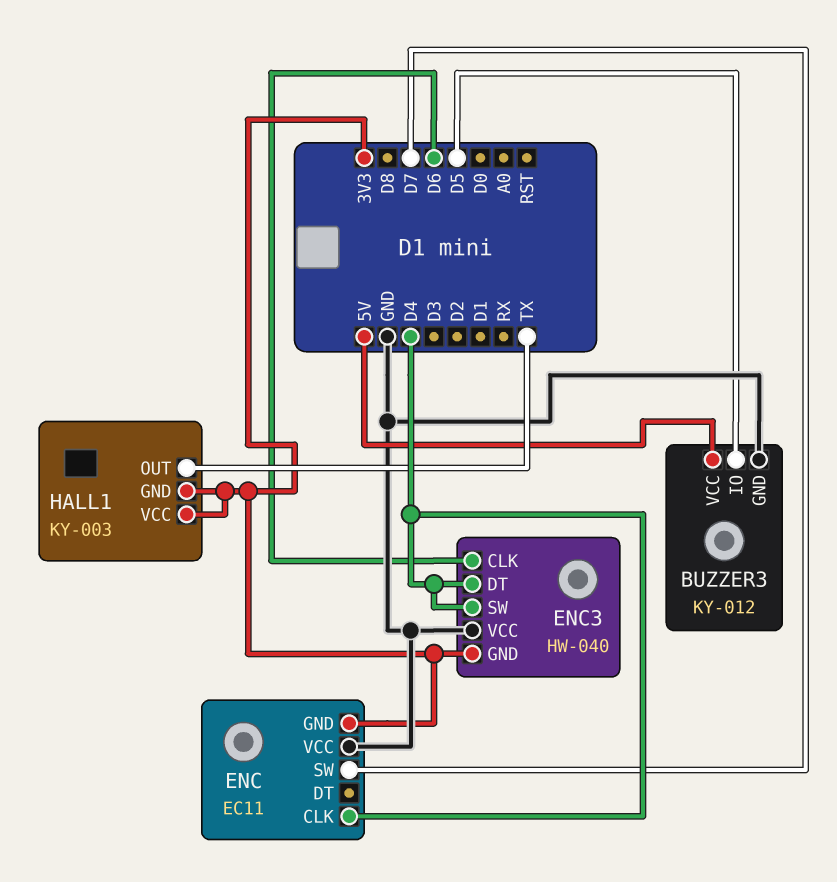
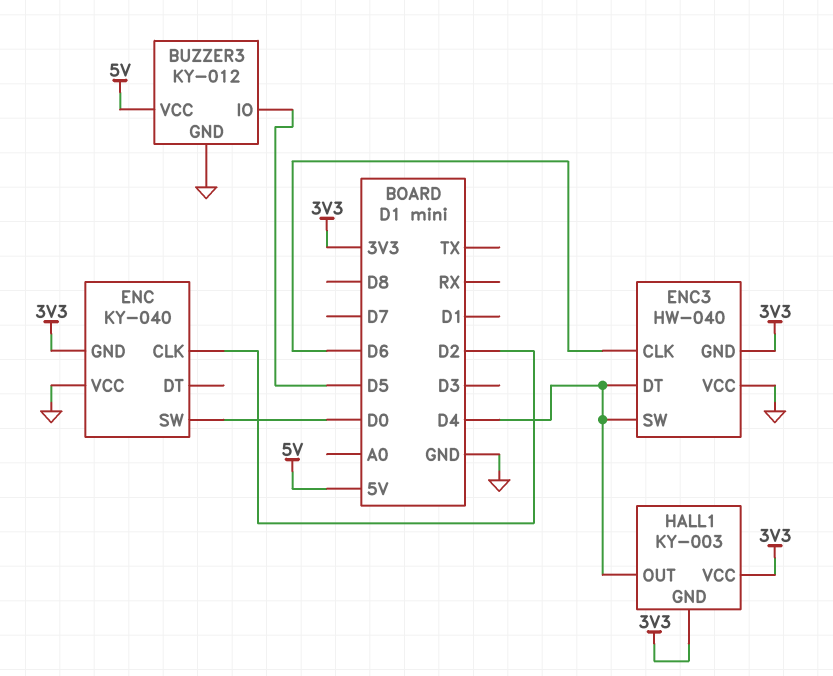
ENC: EC11 -> KY-040
ENC pin CLK: D4 -> D2
ENC pin SW: D7 -> D0
HALL1 pin OUT: TX -> D4

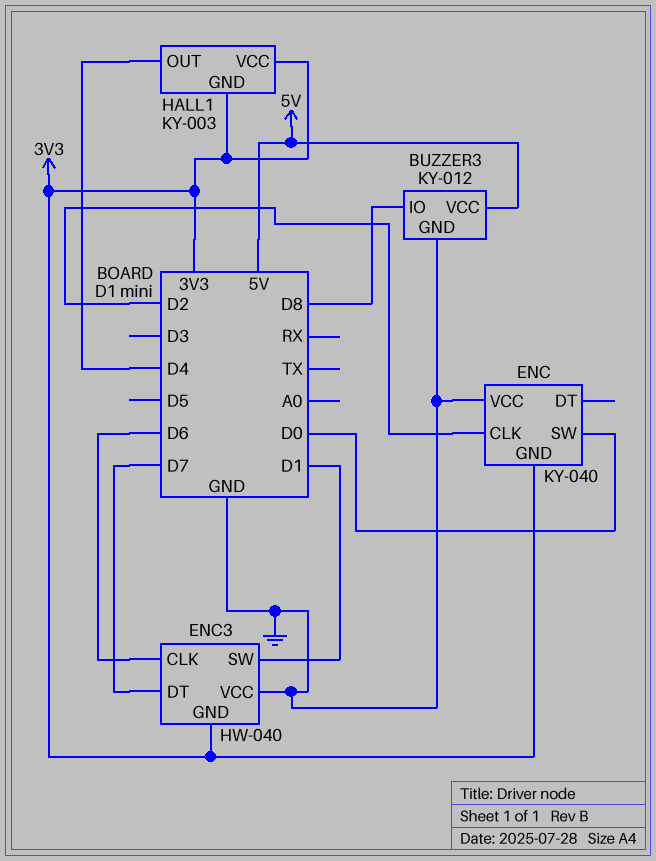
BUZZER3 pin IO: D5 -> D8
ENC3 pin DT: D4 -> D7
ENC3 pin SW: D4 -> D1

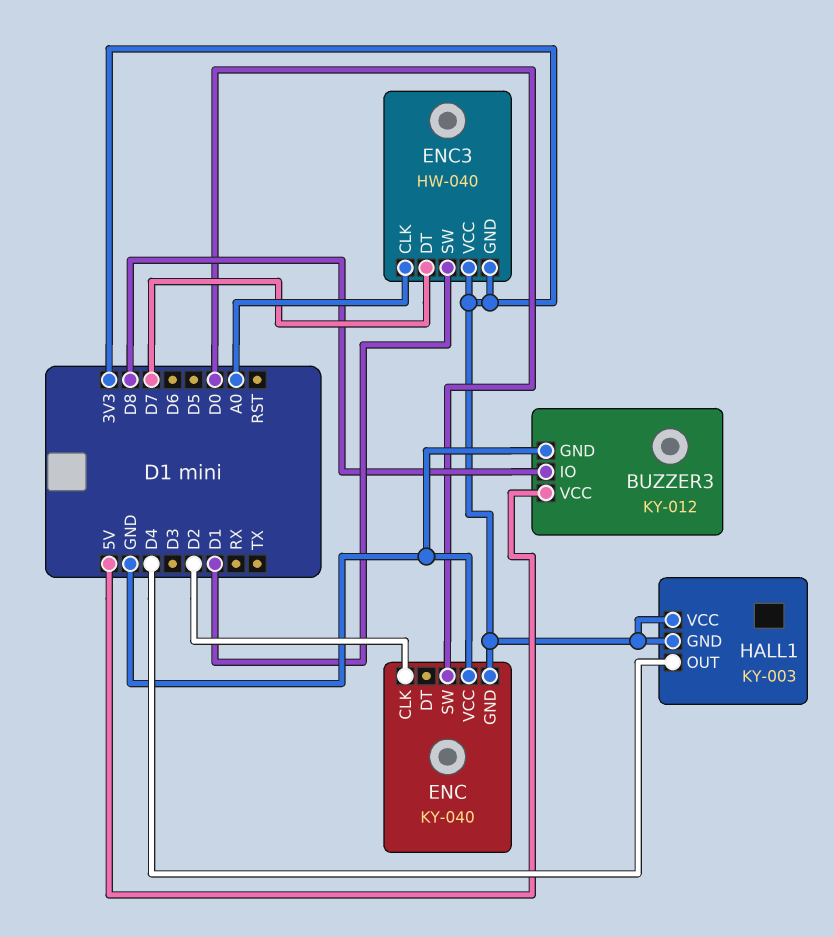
ENC3 pin CLK: D6 -> A0
ENC3 pin VCC: GND -> 3V3

